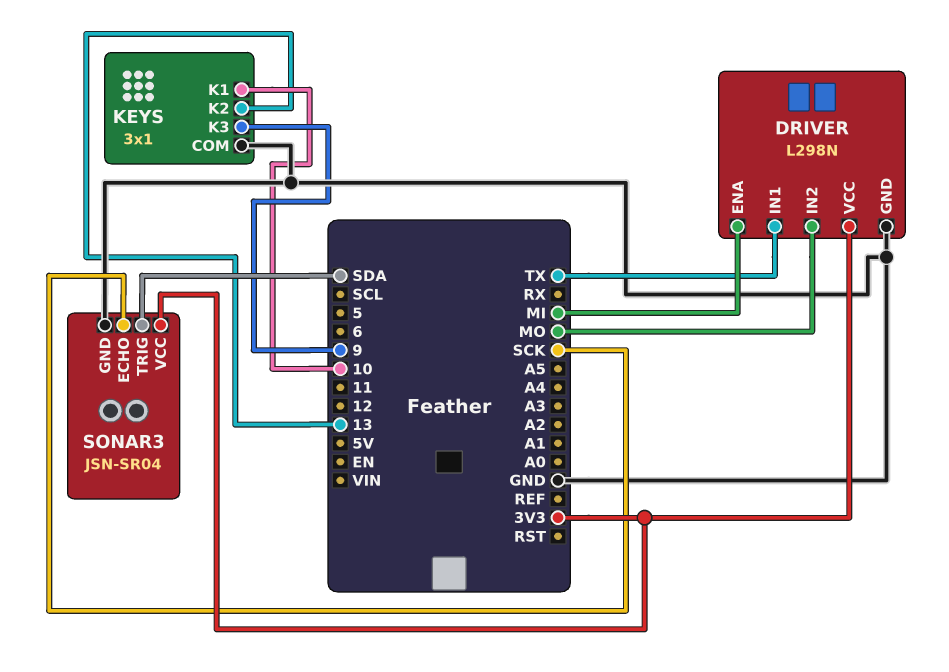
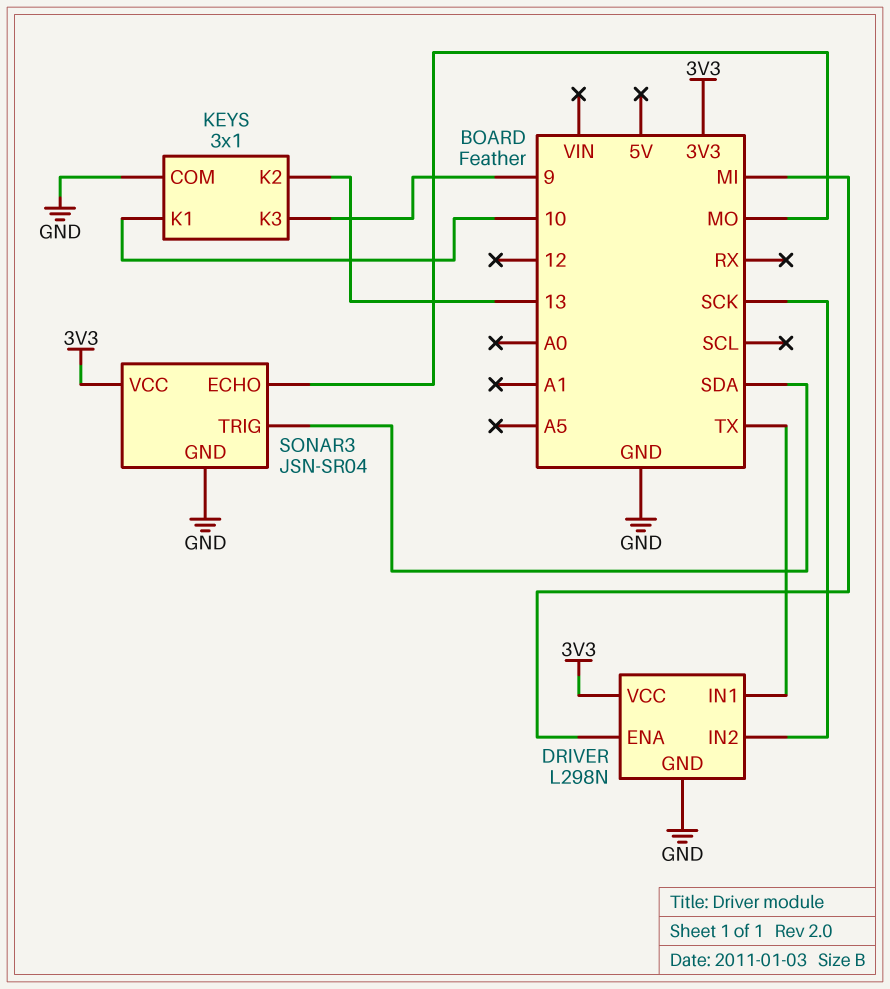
DRIVER pin IN2: MO -> SCK
SONAR3 pin ECHO: SCK -> MO

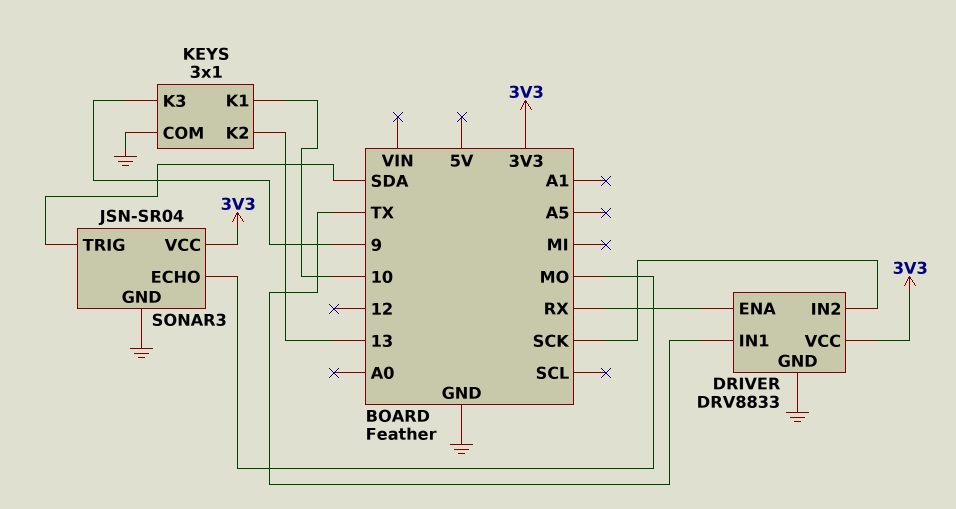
DRIVER: L298N -> DRV8833
DRIVER pin ENA: MI -> RX

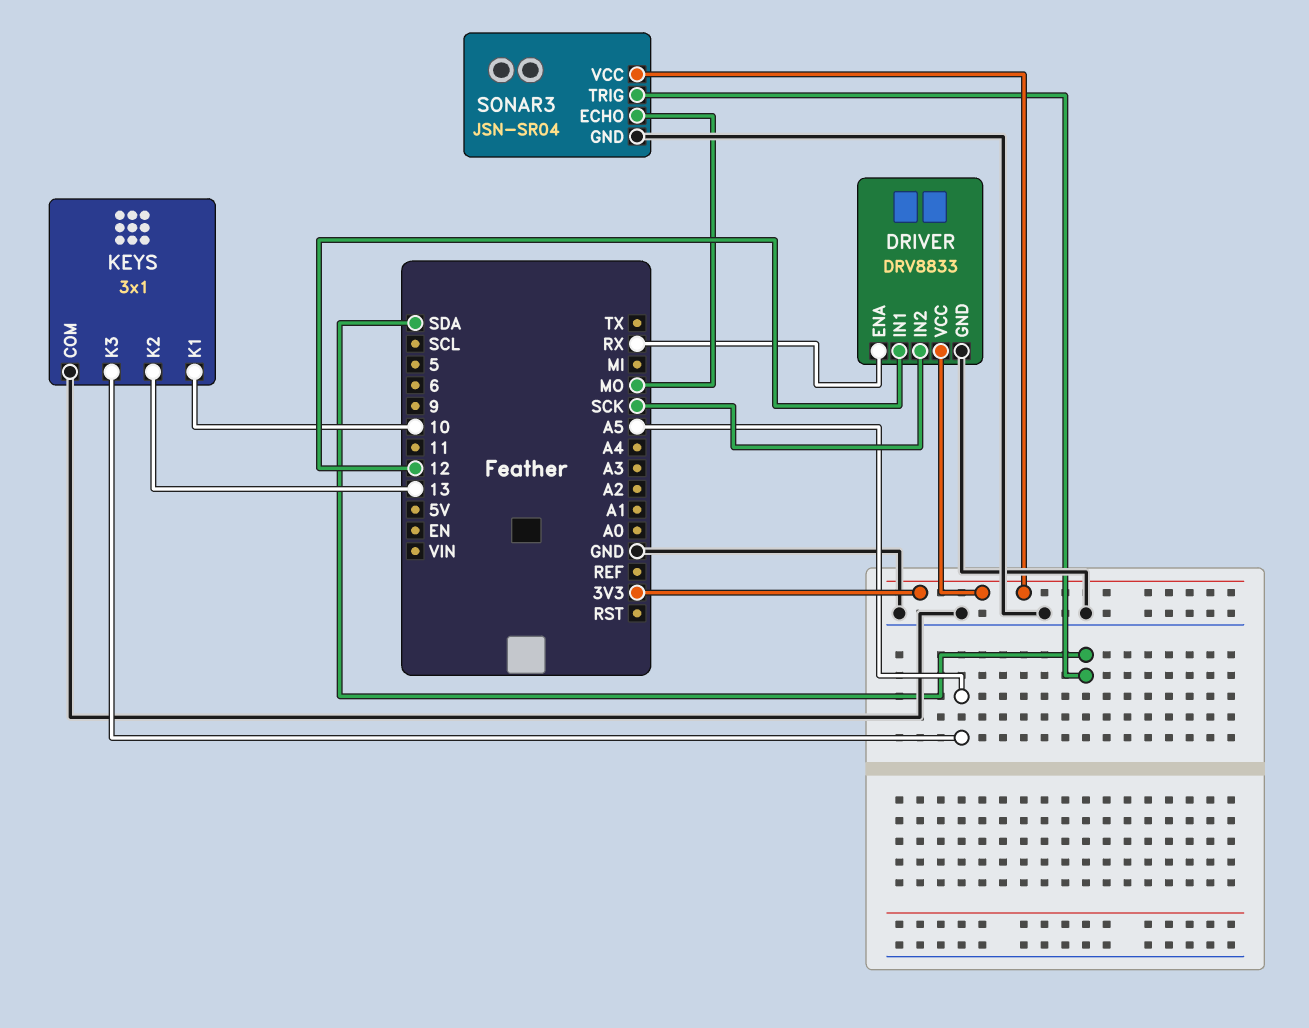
DRIVER pin IN1: TX -> 12
KEYS pin K3: 9 -> A5

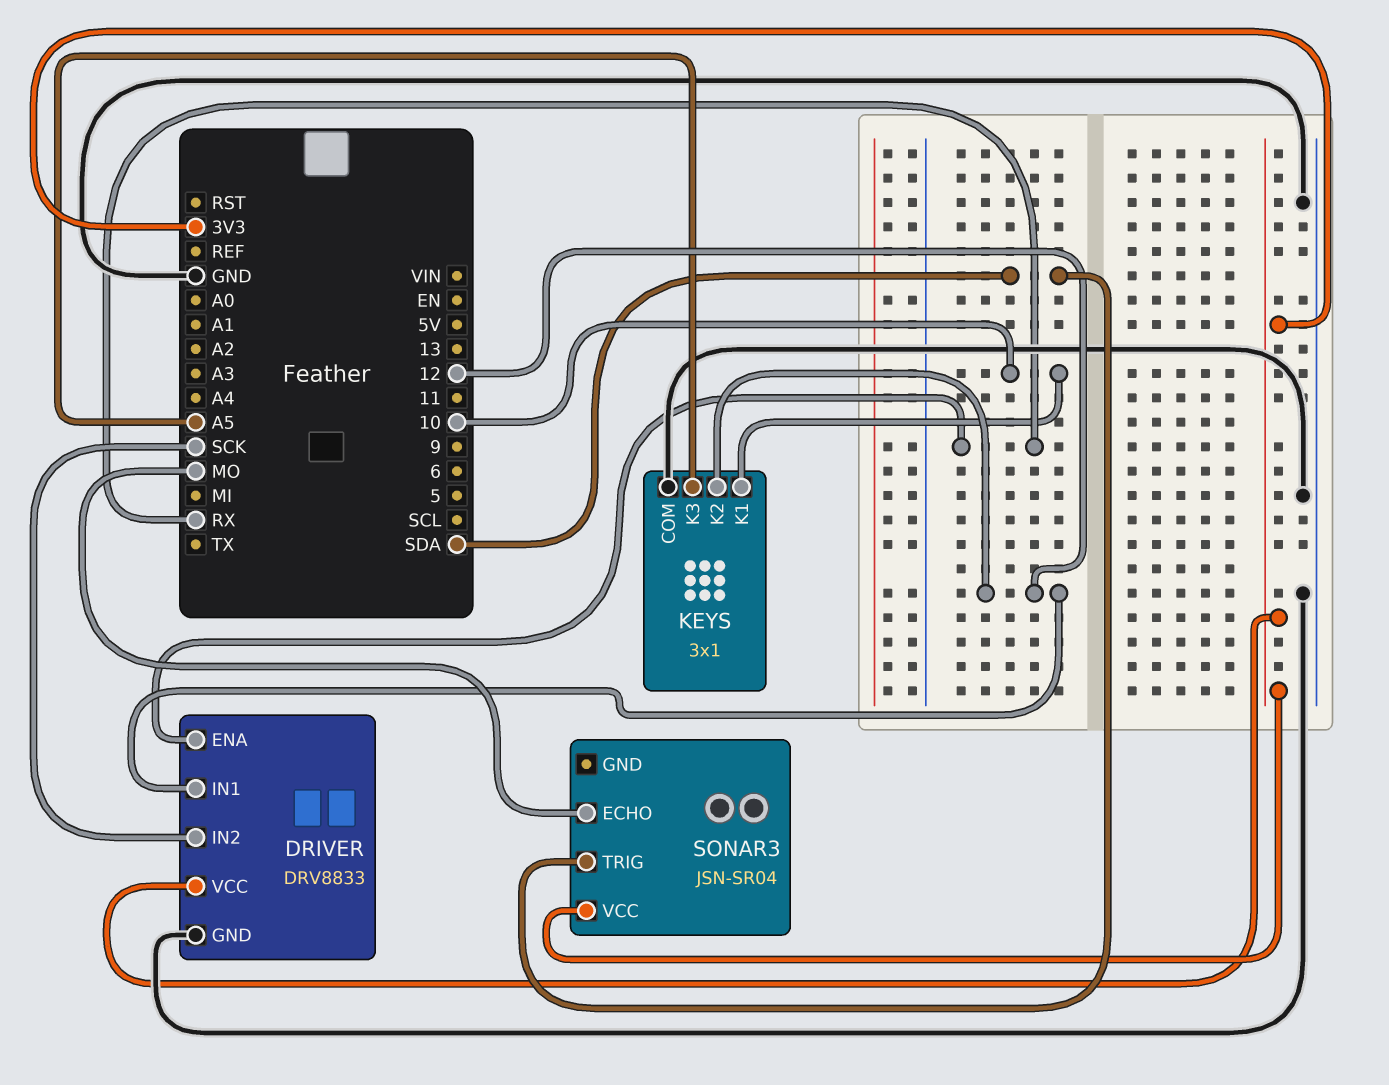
KEYS pin K2: 13 -> 12
SONAR3 pin GND: GND -> none

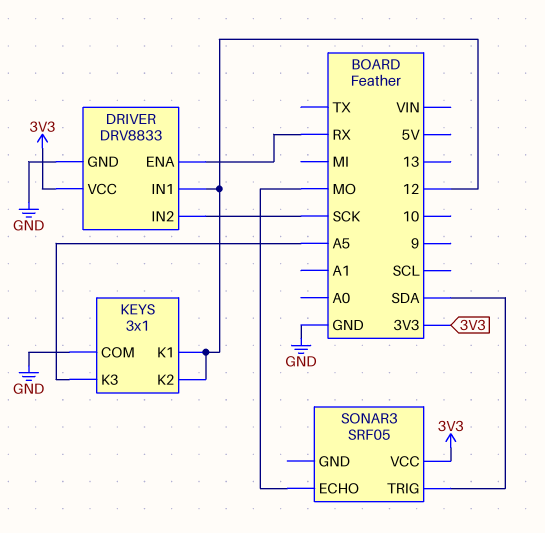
KEYS pin K1: 10 -> 12
SONAR3: JSN-SR04 -> SRF05

